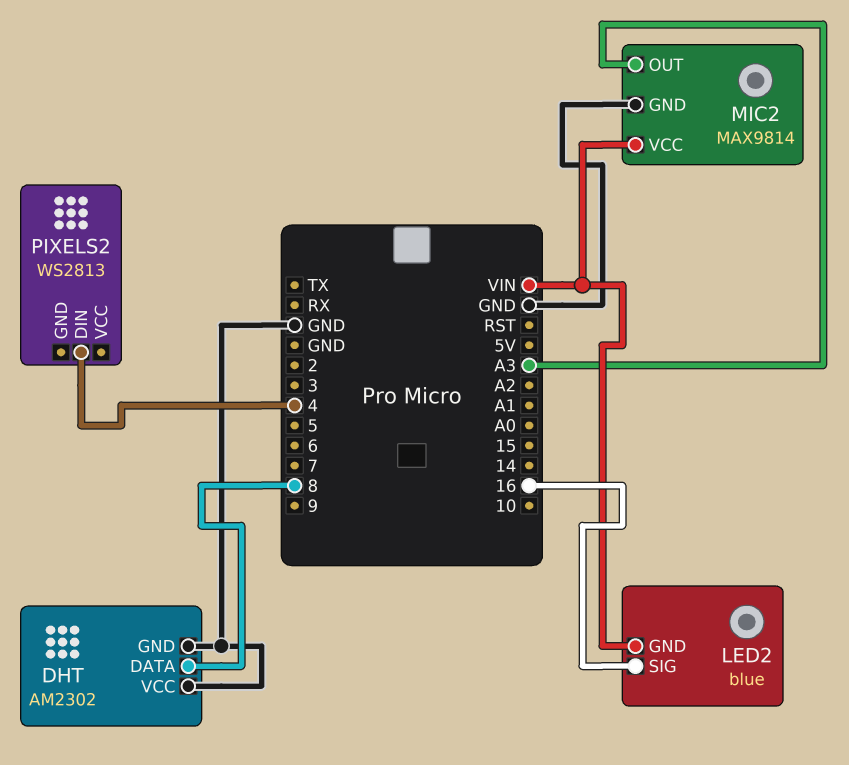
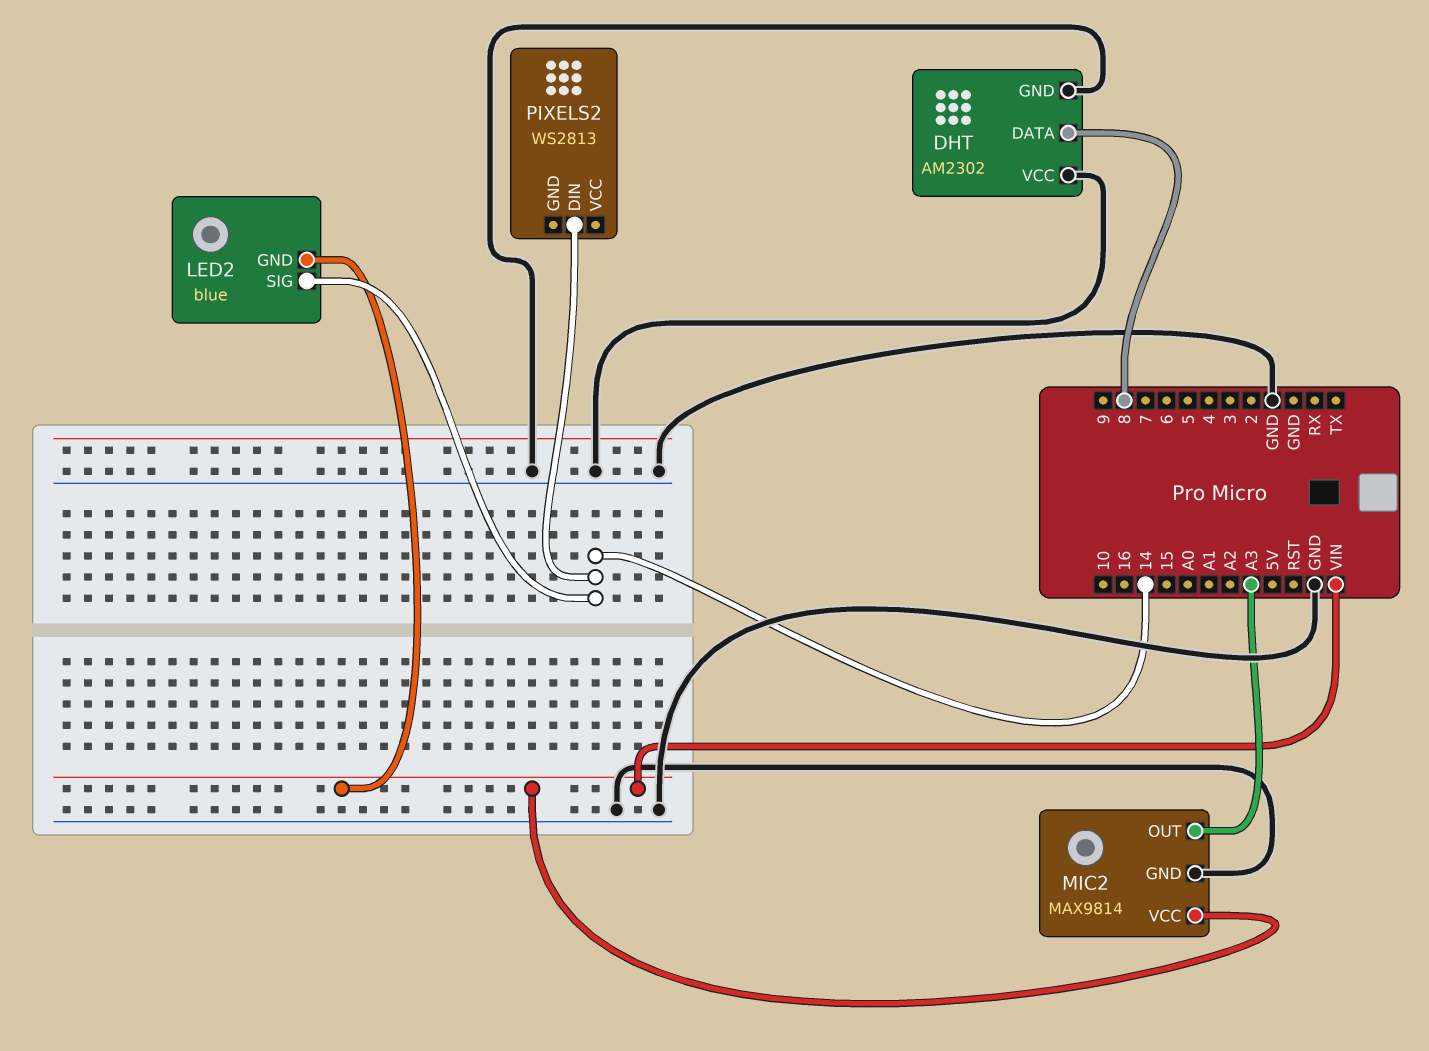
LED2 pin SIG: 16 -> 14
PIXELS2 pin DIN: 4 -> 14

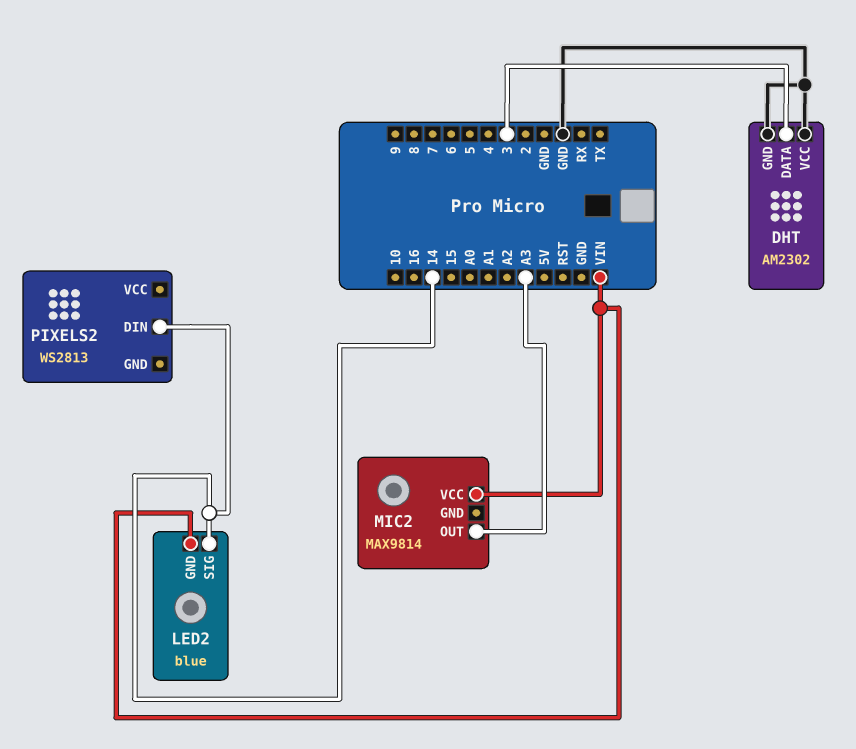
DHT pin DATA: 8 -> 3
MIC2 pin GND: GND -> none

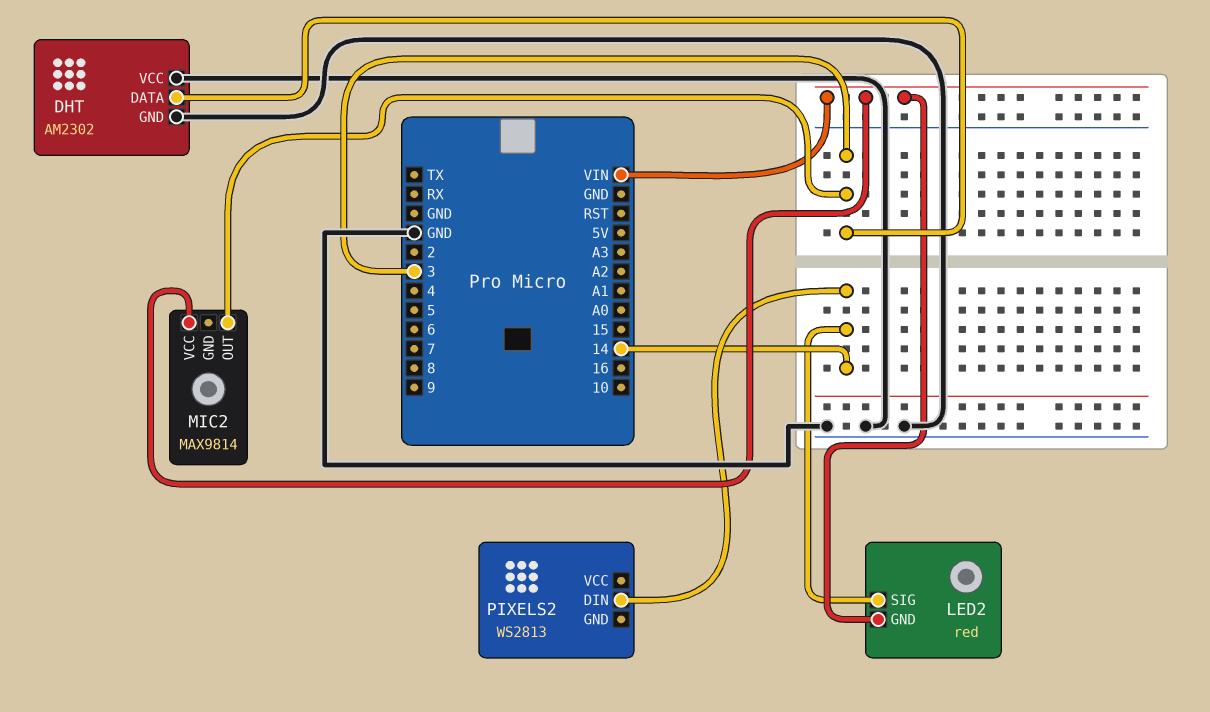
LED2: blue -> red
MIC2 pin OUT: A3 -> 3

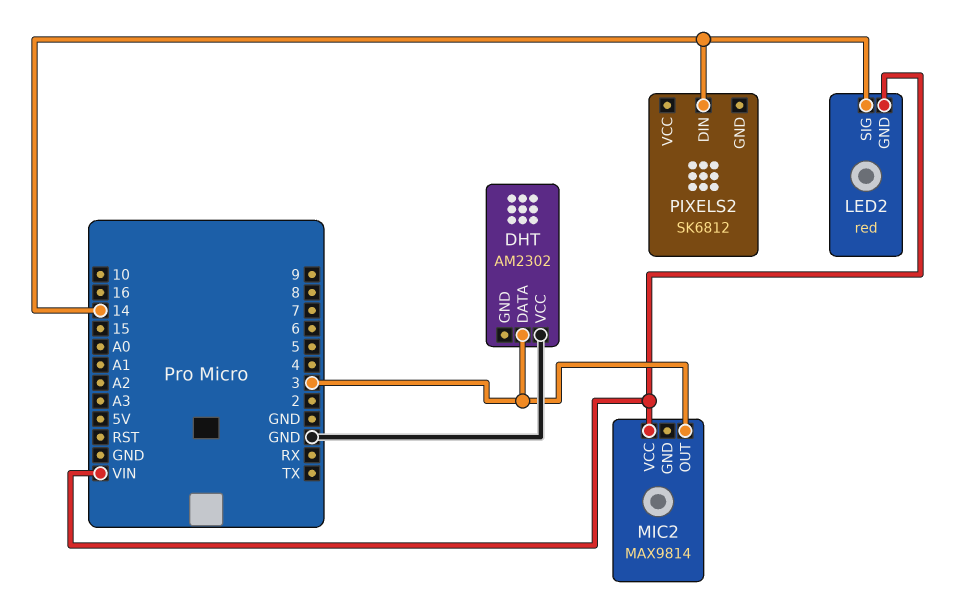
DHT pin GND: GND -> none
PIXELS2: WS2813 -> SK6812

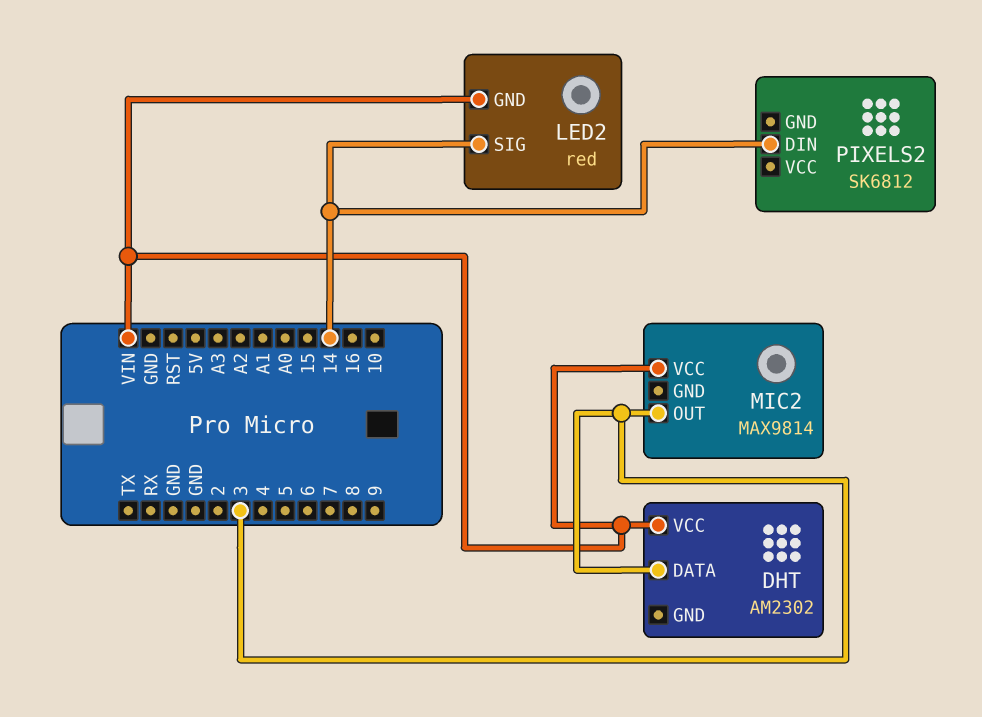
DHT pin VCC: GND -> VIN

